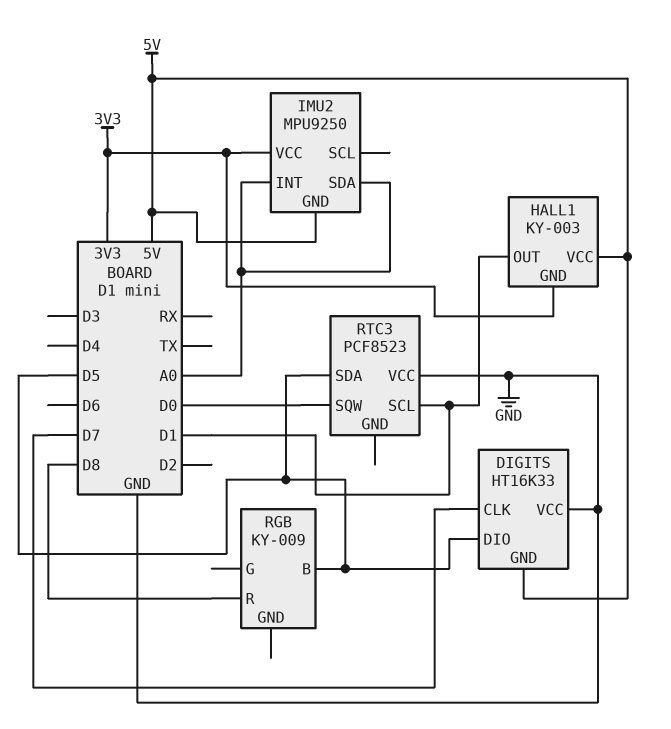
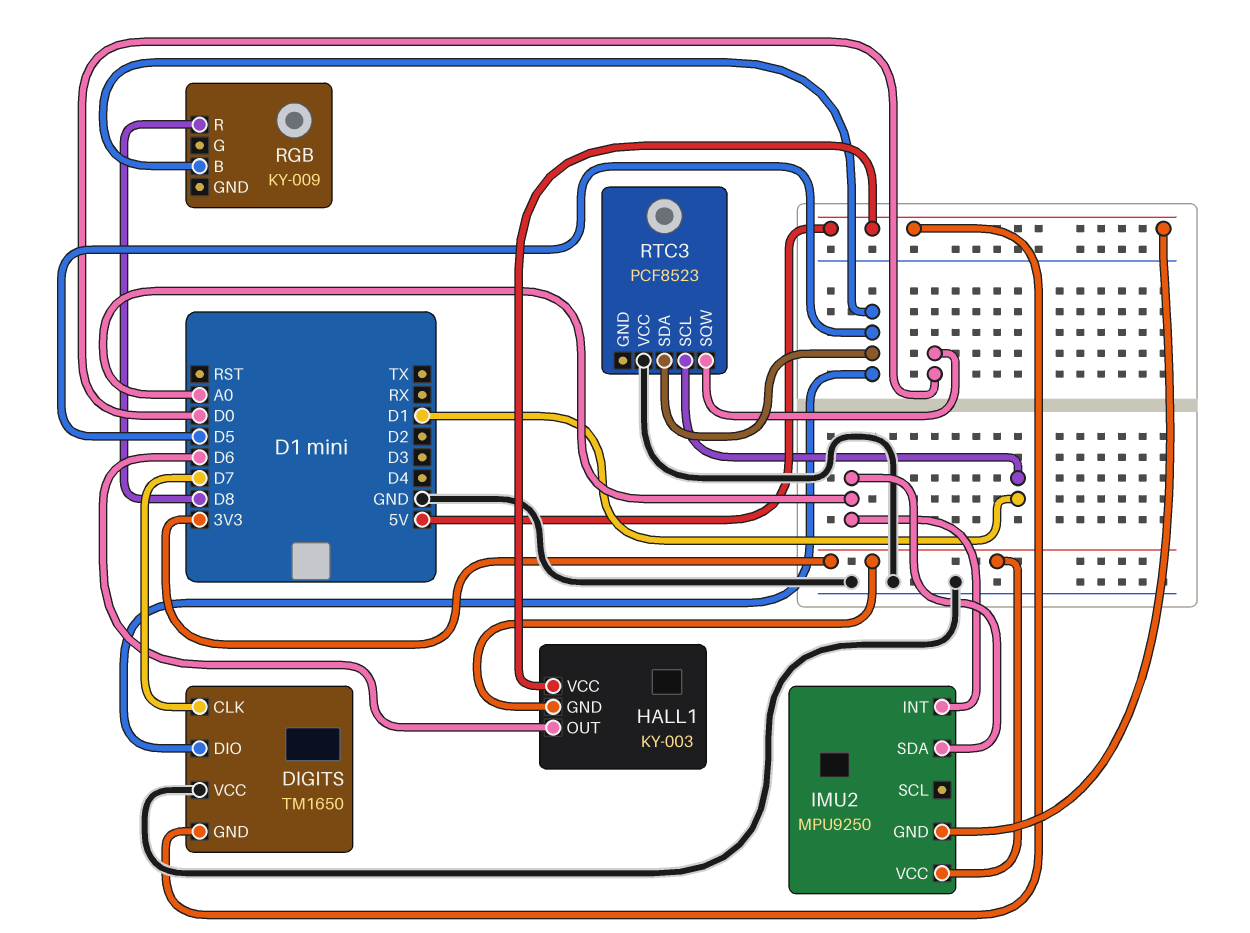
DIGITS: HT16K33 -> TM1650
HALL1 pin OUT: D1 -> D6

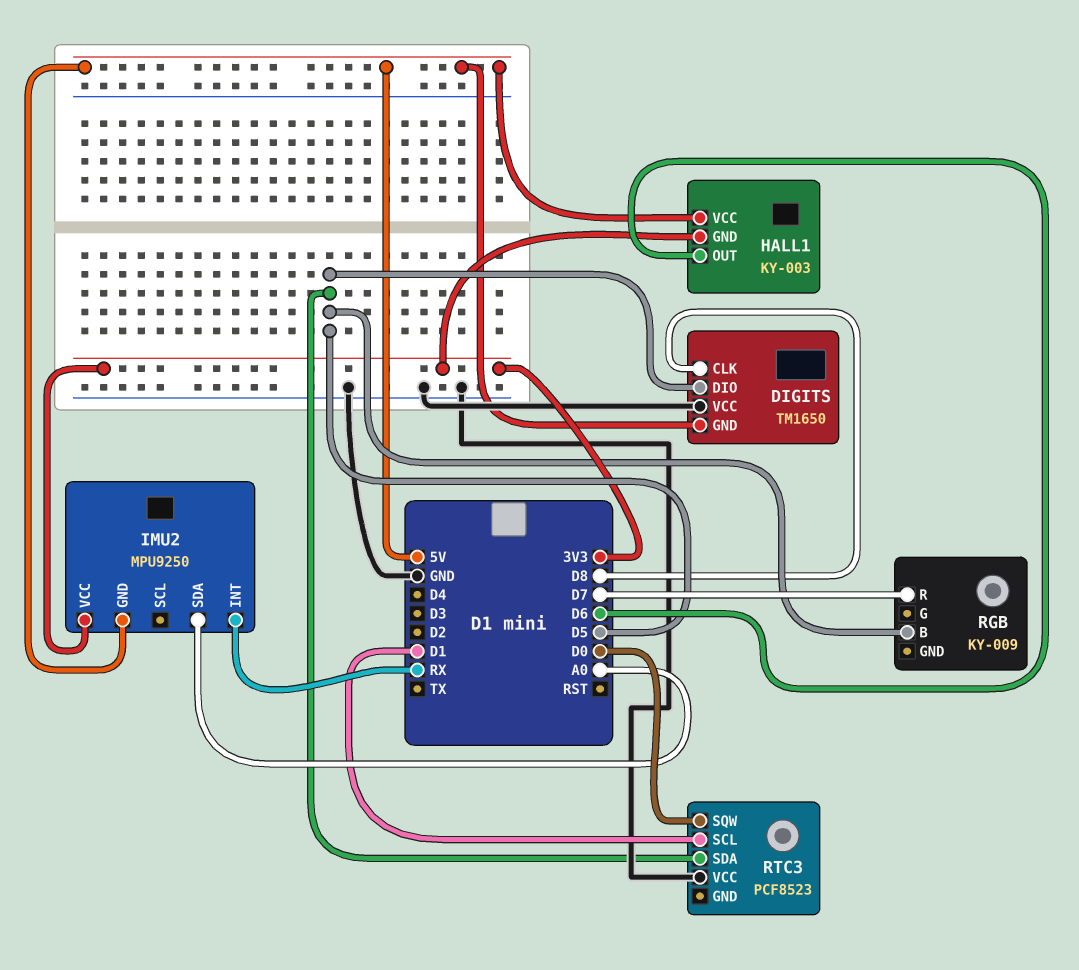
DIGITS pin CLK: D7 -> D8
IMU2 pin INT: A0 -> RX
RGB pin R: D8 -> D7

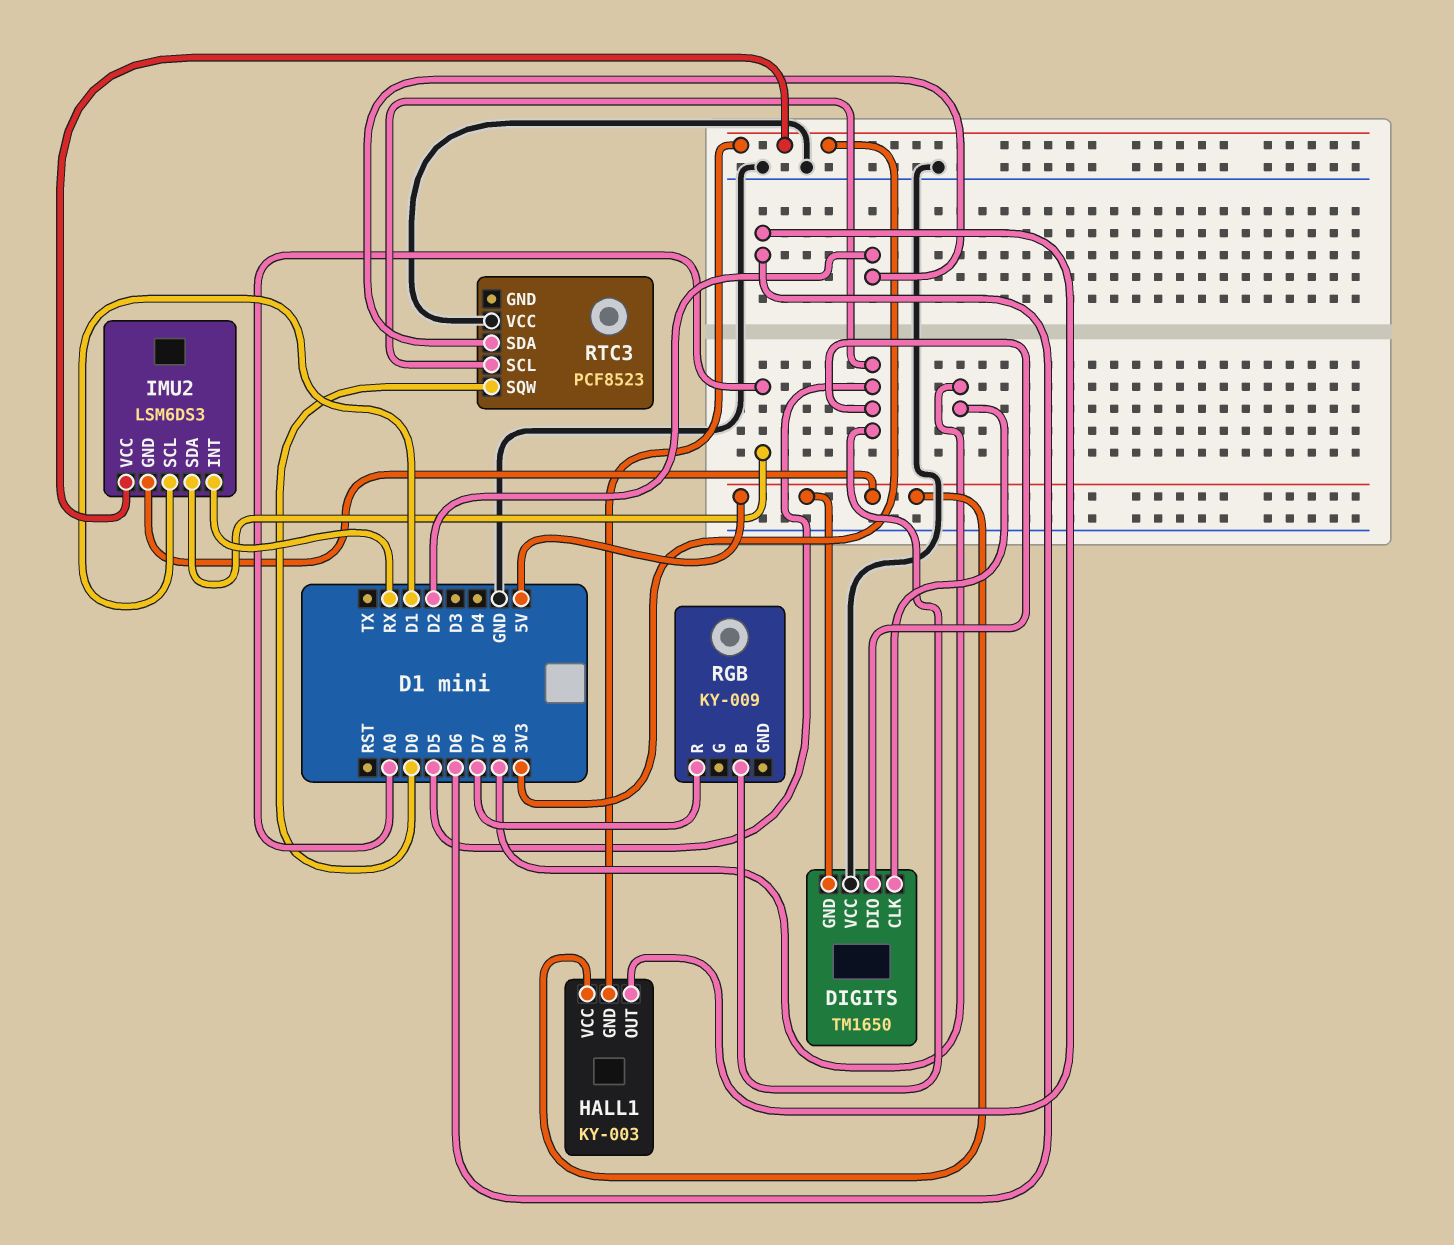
IMU2: MPU9250 -> LSM6DS3
IMU2 pin SCL: none -> D1
RTC3 pin SCL: D1 -> D5
RTC3 pin SDA: D5 -> D2

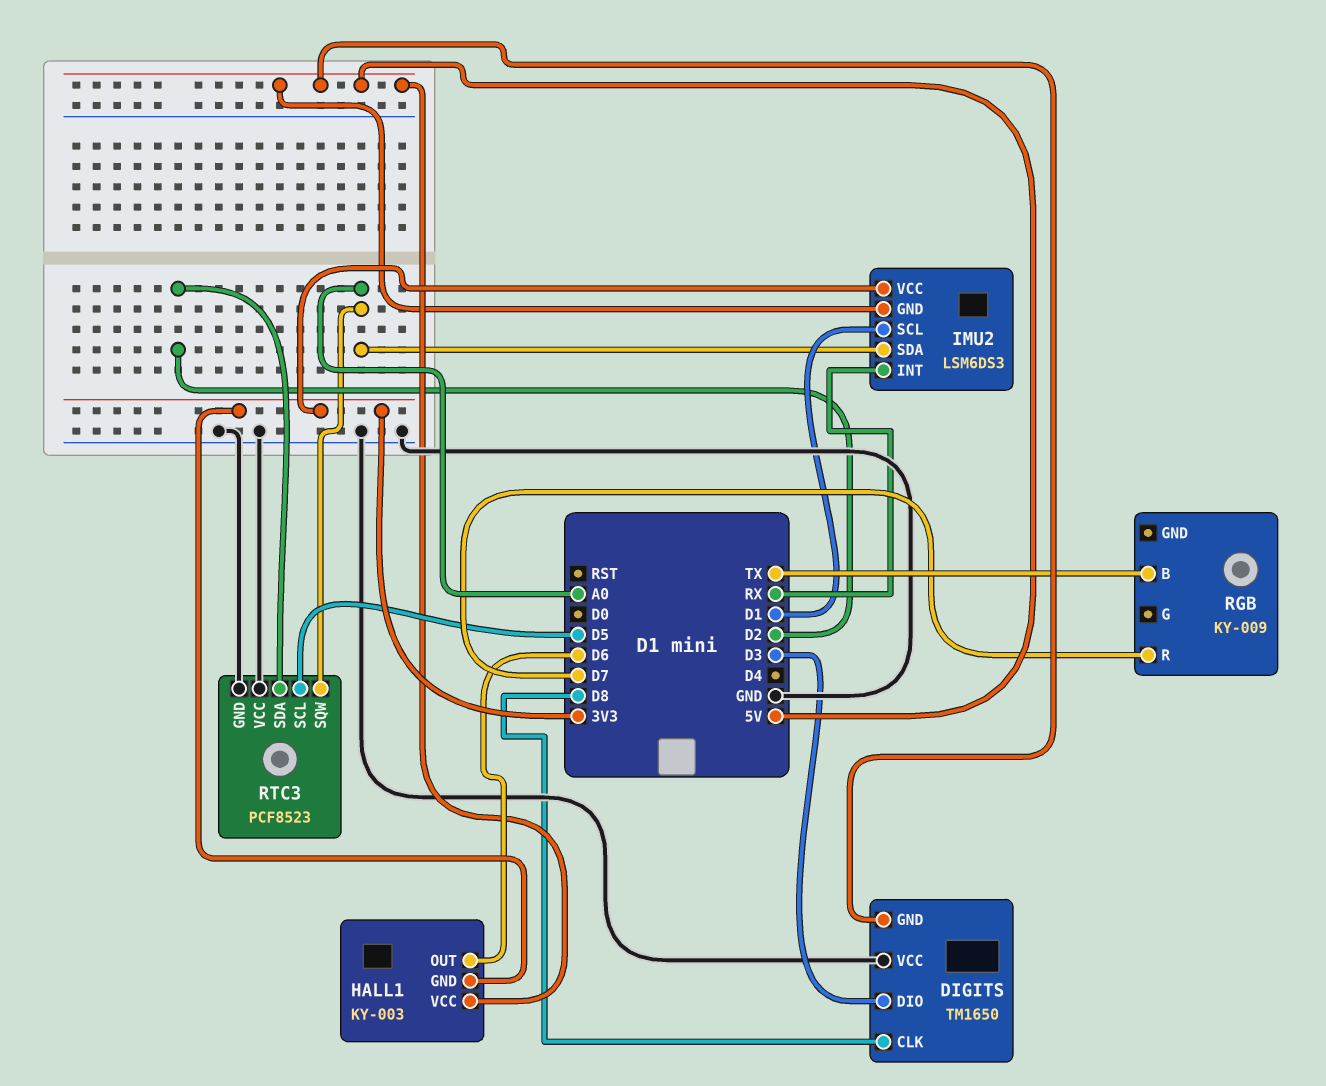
DIGITS pin DIO: D5 -> D3
RGB pin B: D5 -> TX
RTC3 pin GND: none -> GND
RTC3 pin SQW: D0 -> A0

